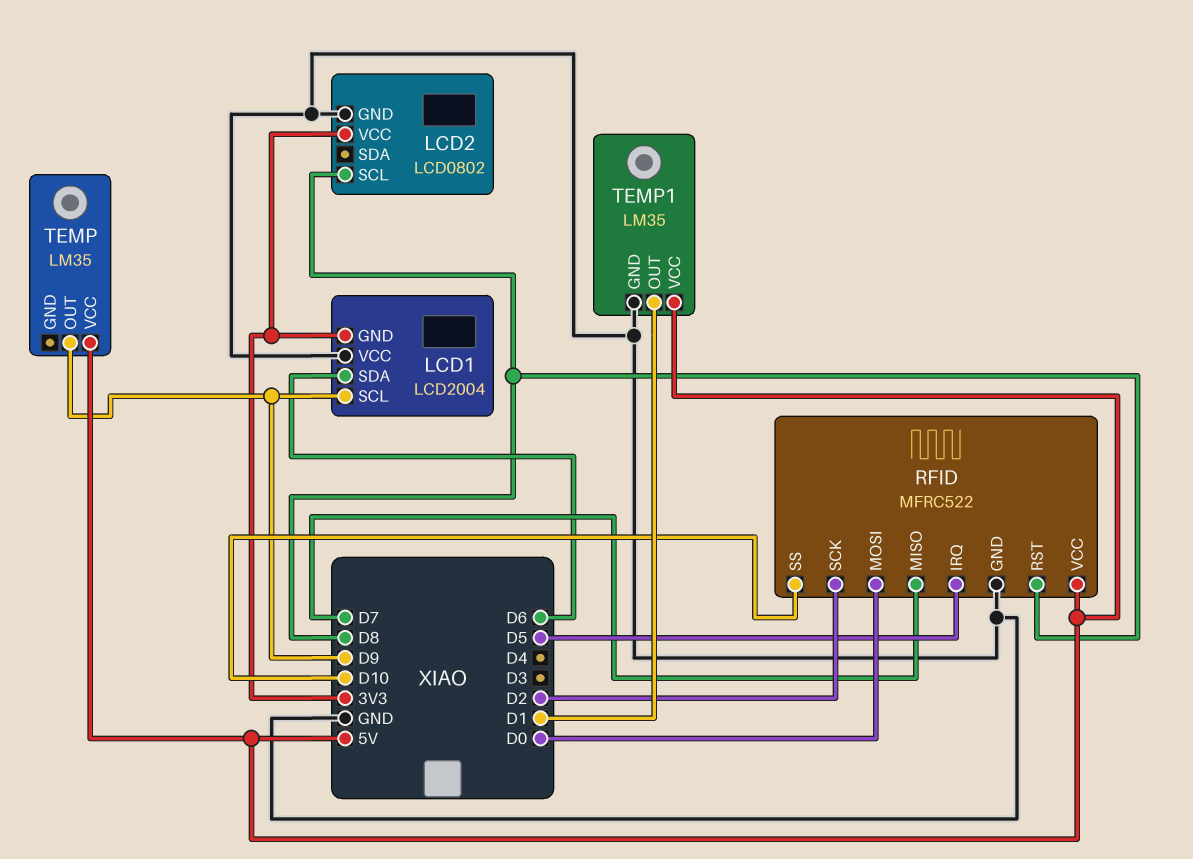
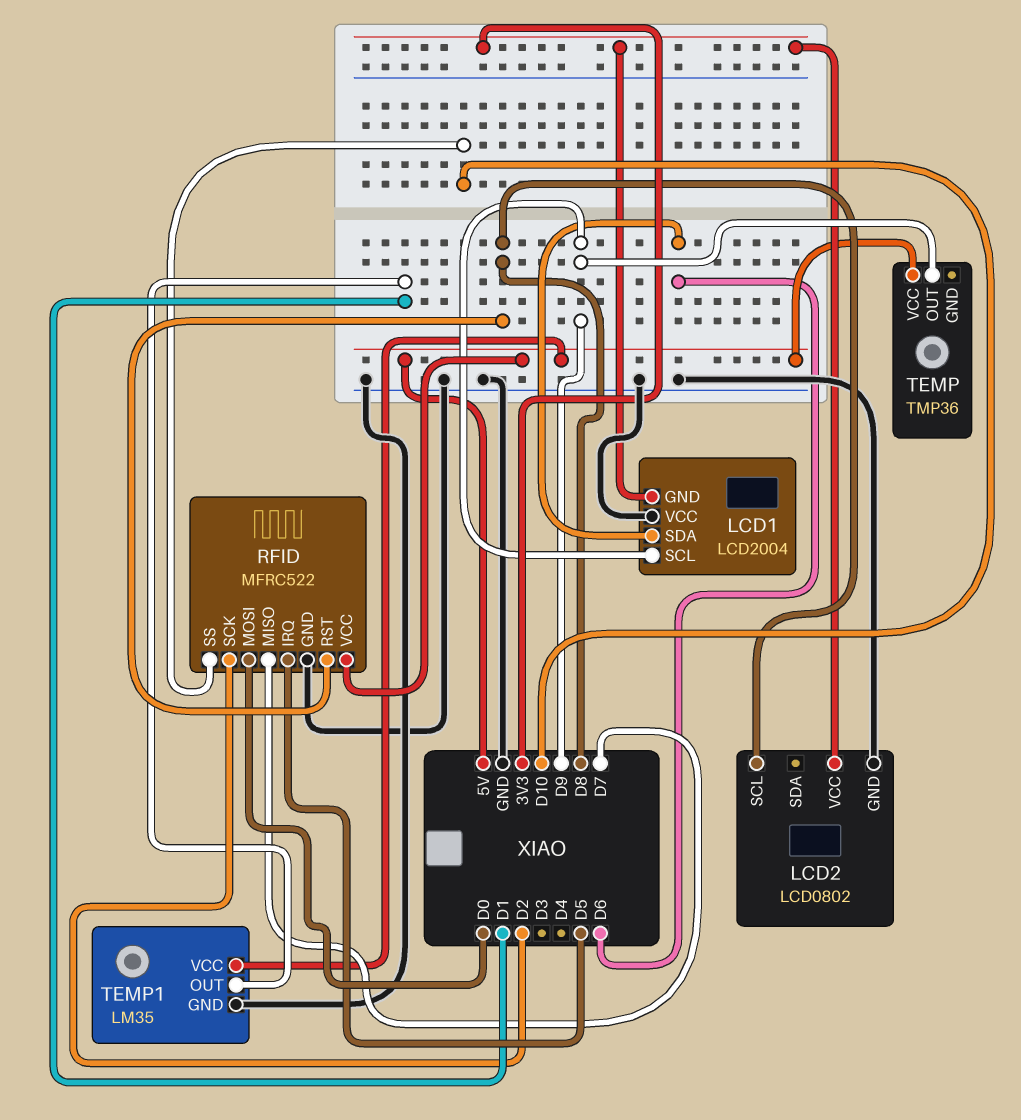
TEMP: LM35 -> TMP36

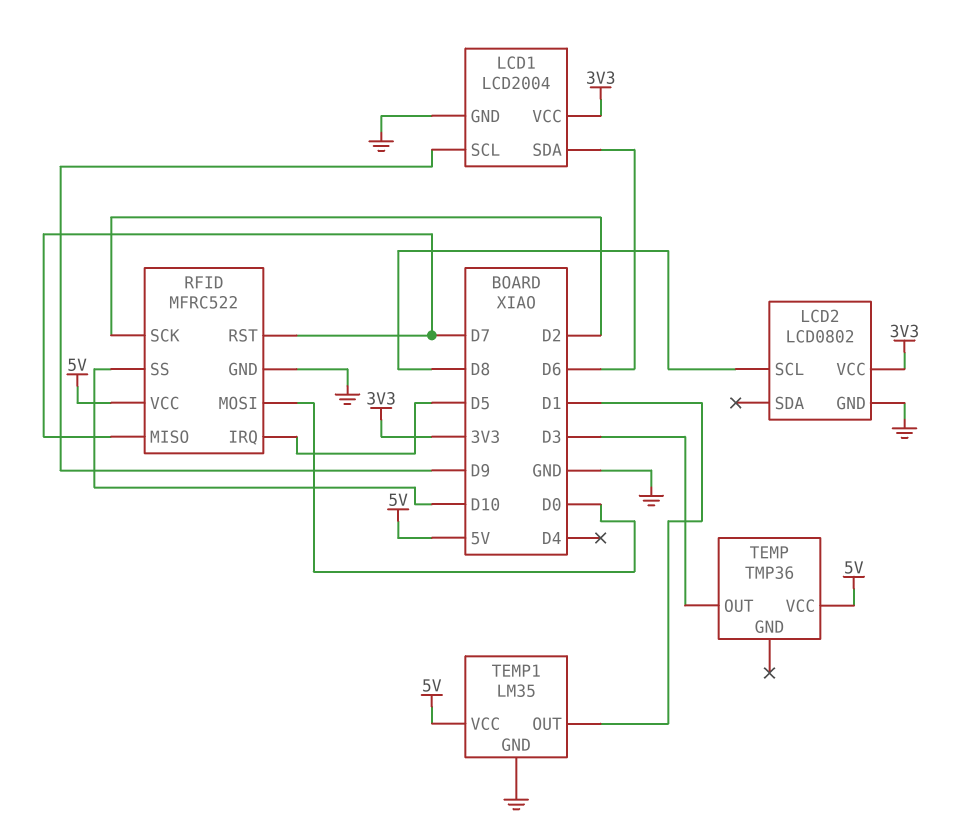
LCD1 pin GND: 3V3 -> GND
LCD1 pin VCC: GND -> 3V3
RFID pin RST: D8 -> D7
TEMP pin OUT: D9 -> D3

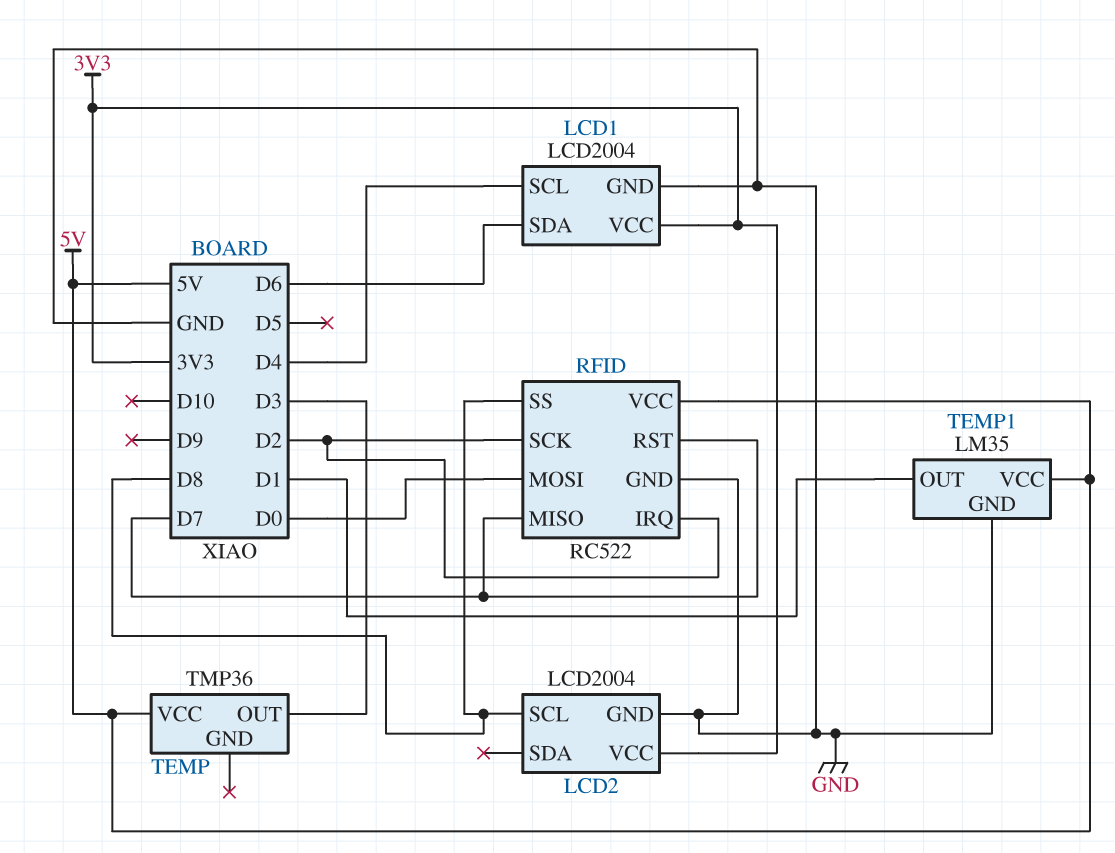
LCD1 pin SCL: D9 -> D4
LCD2: LCD0802 -> LCD2004
RFID: MFRC522 -> RC522
RFID pin IRQ: D5 -> D2
RFID pin SS: D10 -> D8

